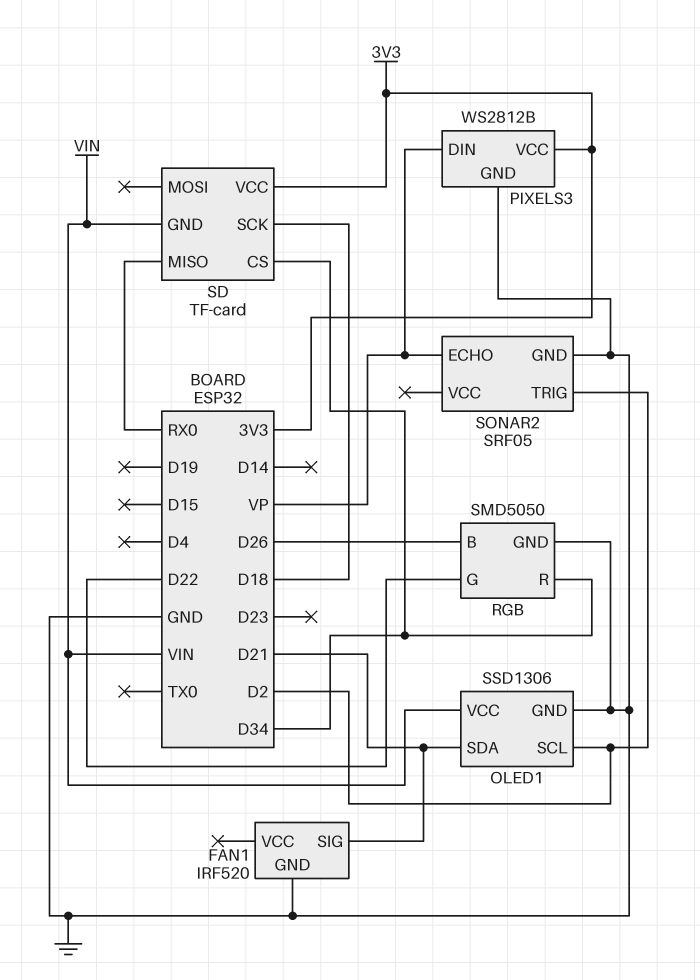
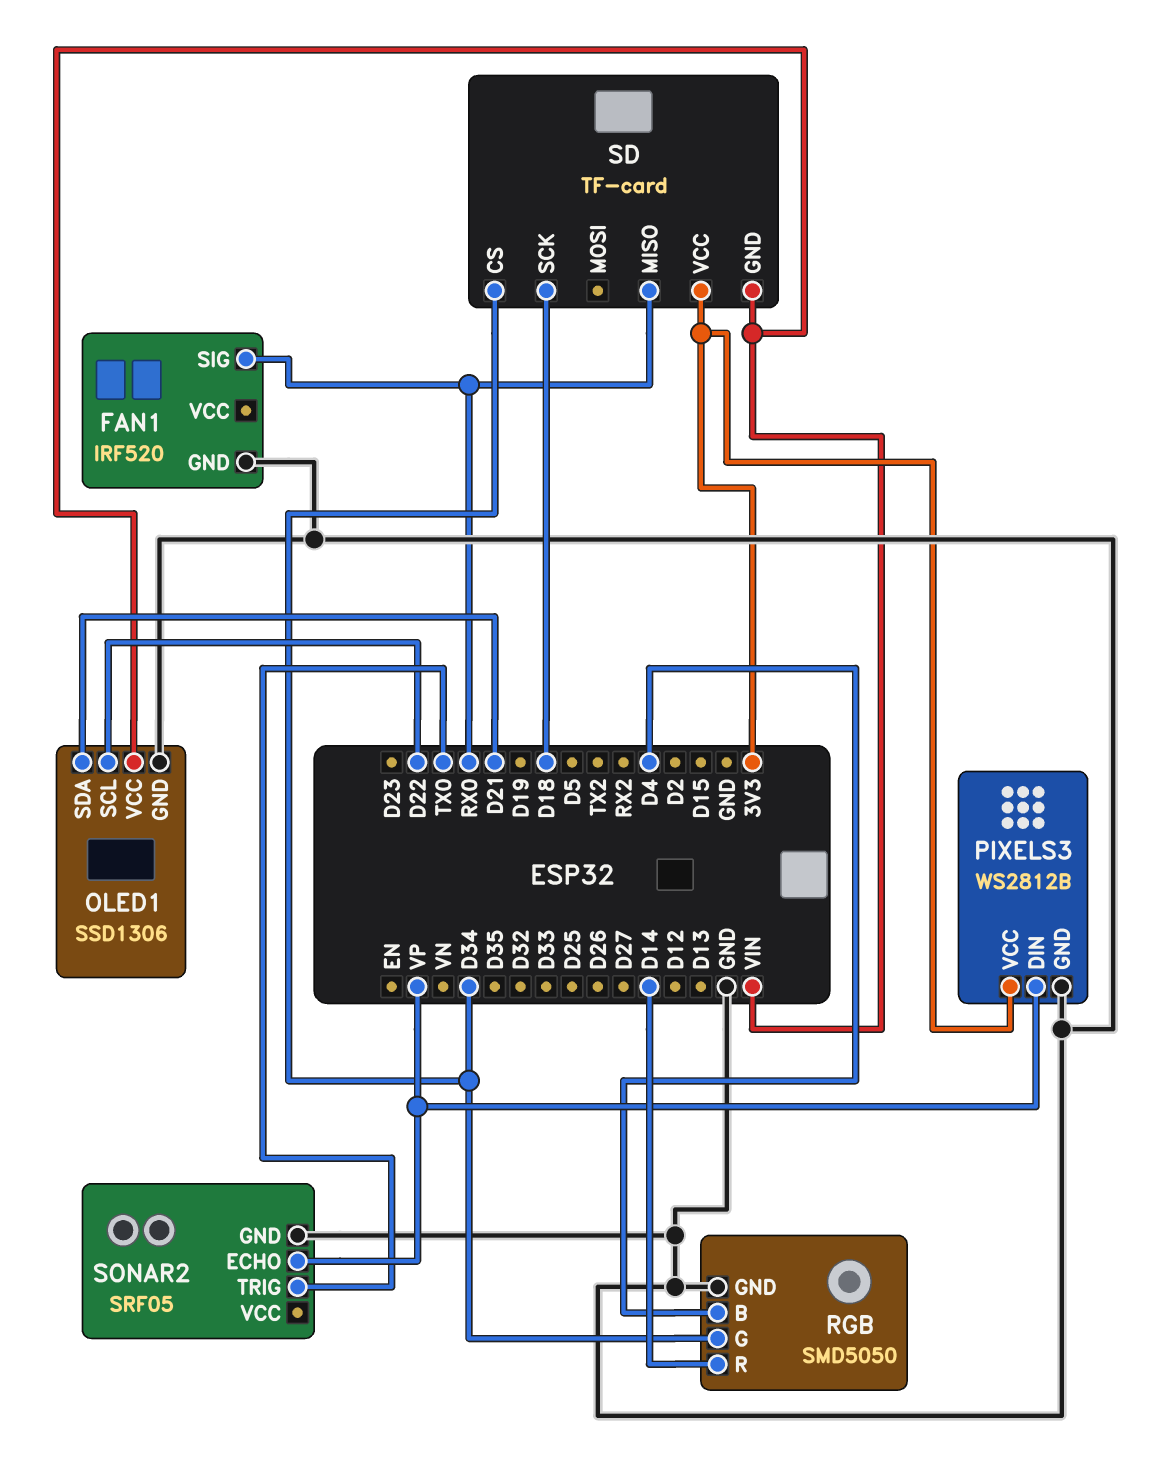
FAN1 pin SIG: D21 -> RX0
OLED1 pin SCL: D2 -> D22
RGB pin B: D26 -> D4
RGB pin G: D22 -> D34
RGB pin R: D34 -> D14
SONAR2 pin TRIG: D2 -> TX0

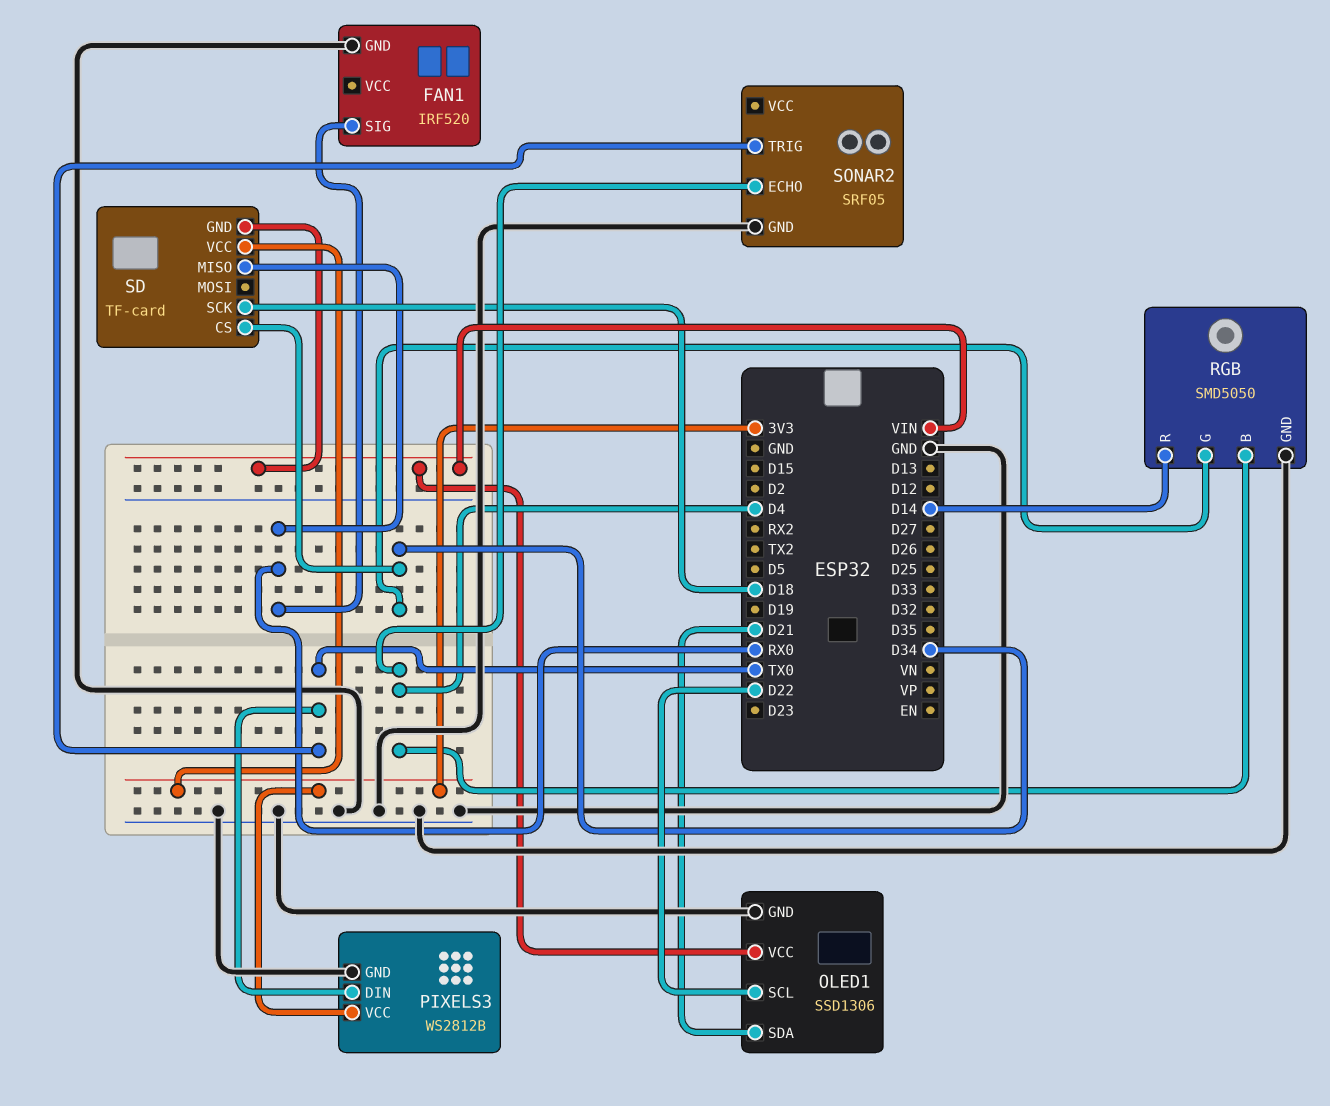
PIXELS3 pin DIN: VP -> TX0
SONAR2 pin ECHO: VP -> D4

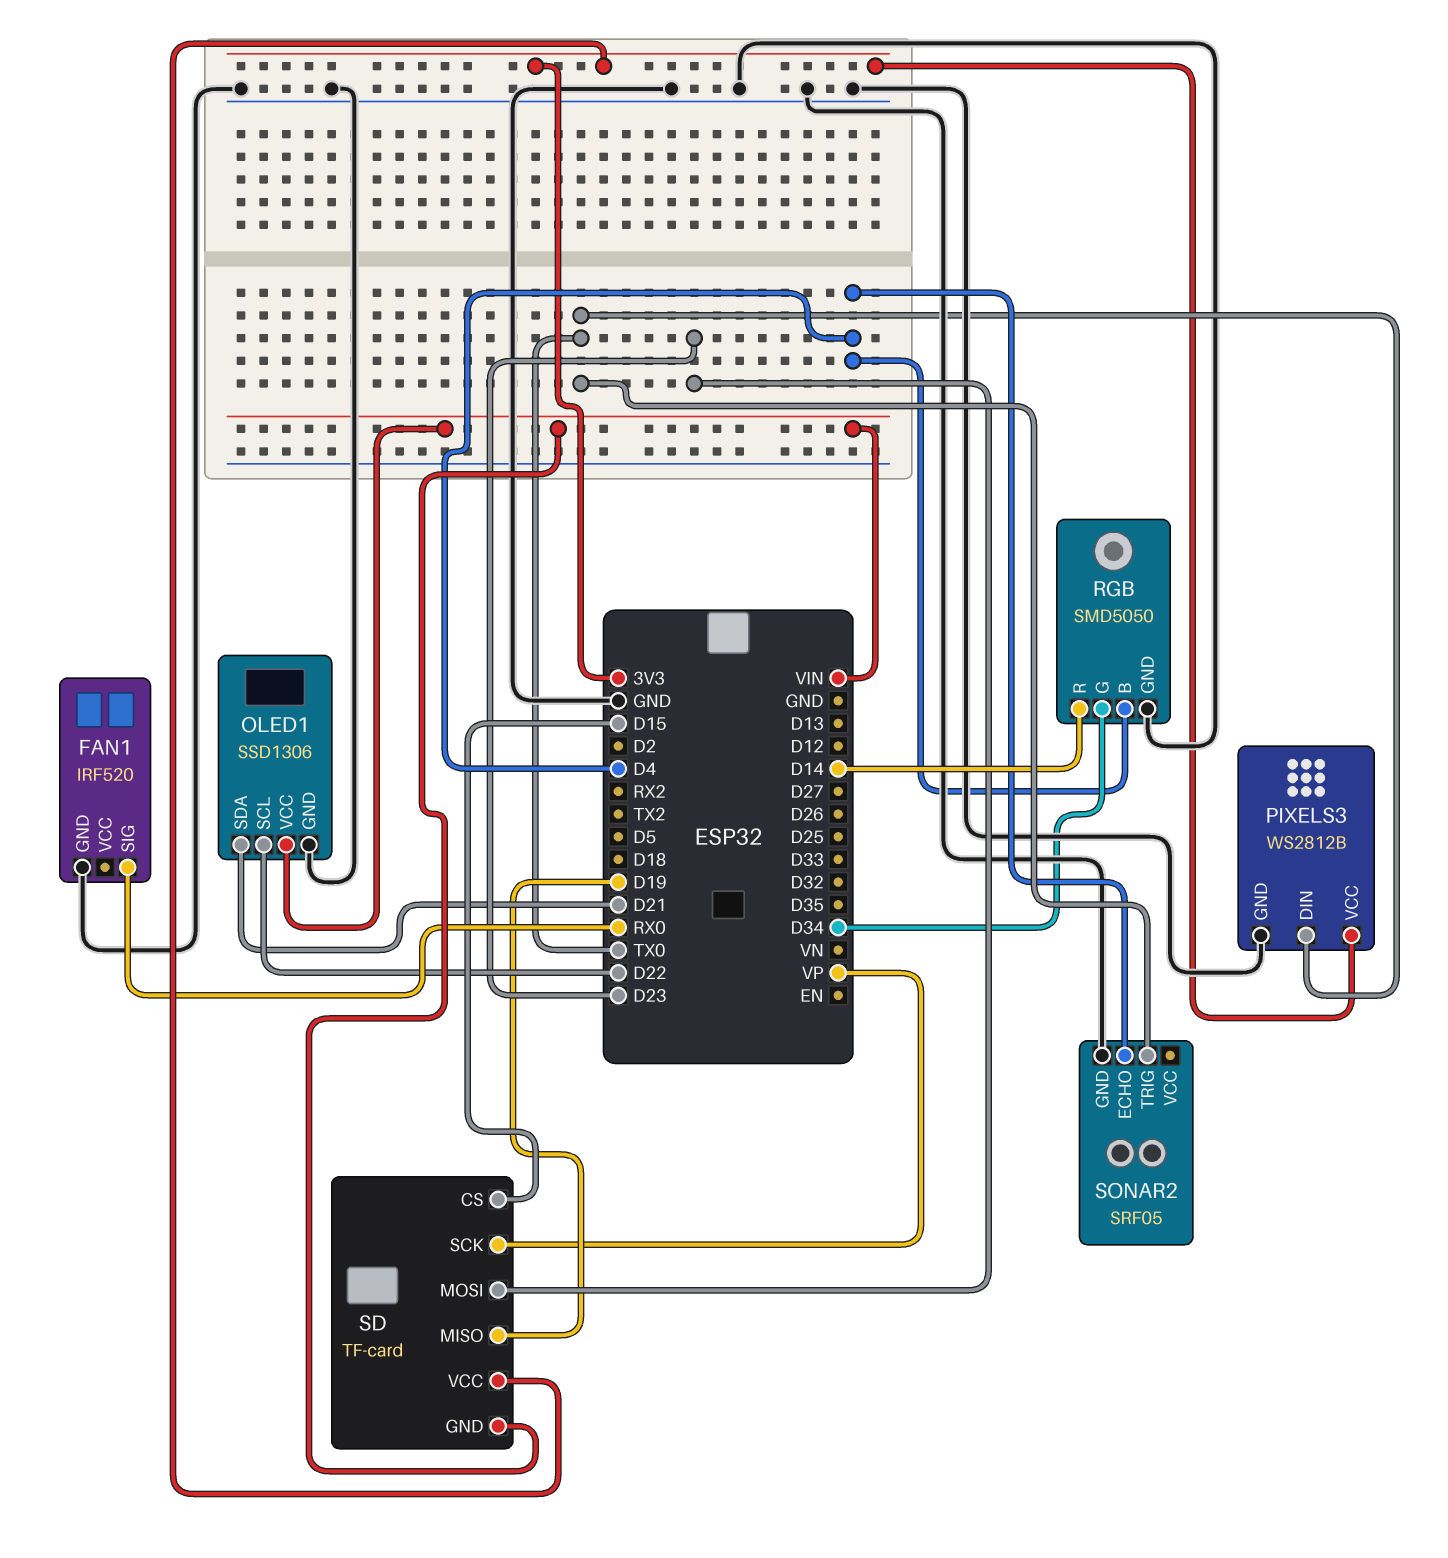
SD pin CS: D34 -> D15
SD pin MISO: RX0 -> D19
SD pin MOSI: none -> D23
SD pin SCK: D18 -> VP

